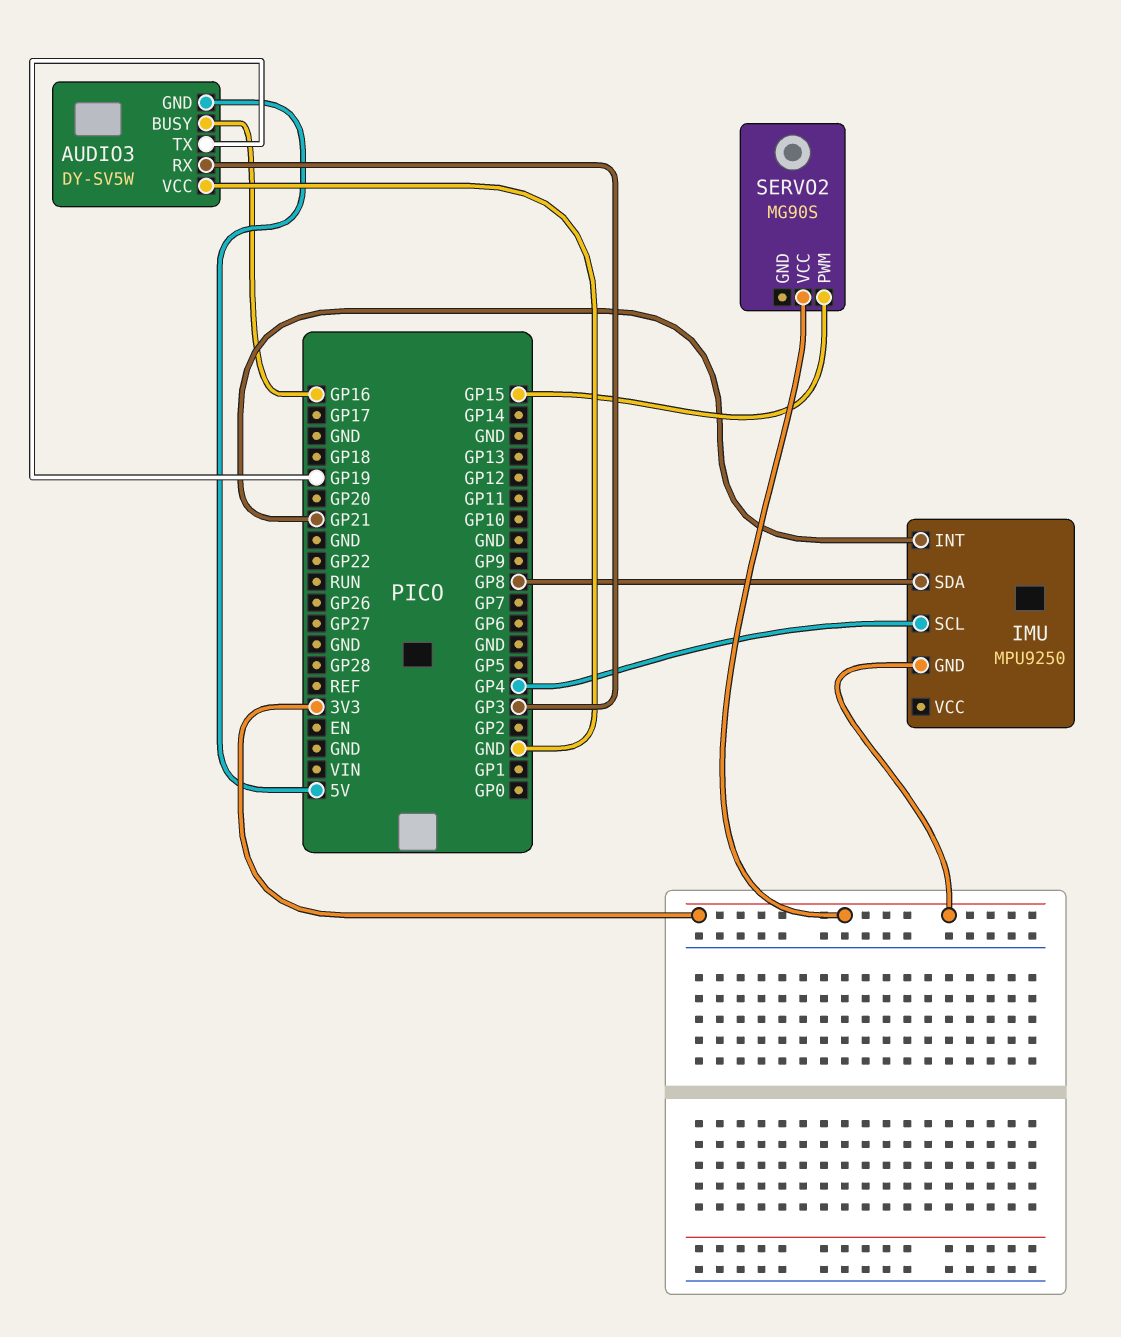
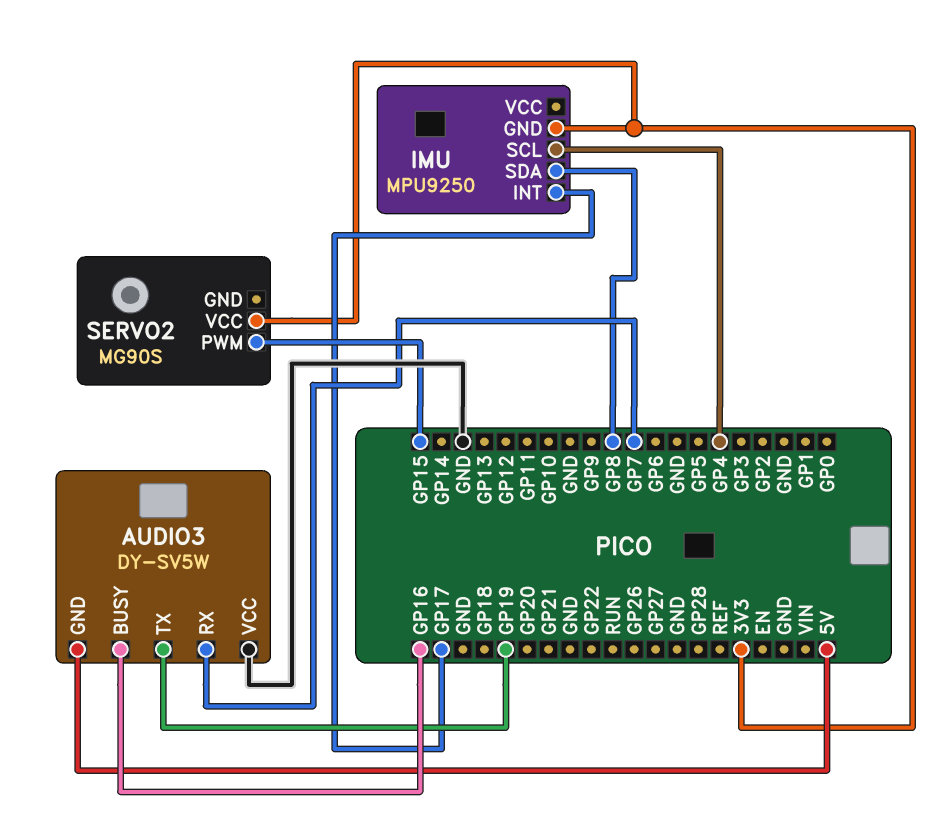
AUDIO3 pin RX: GP3 -> GP7
IMU pin INT: GP21 -> GP17

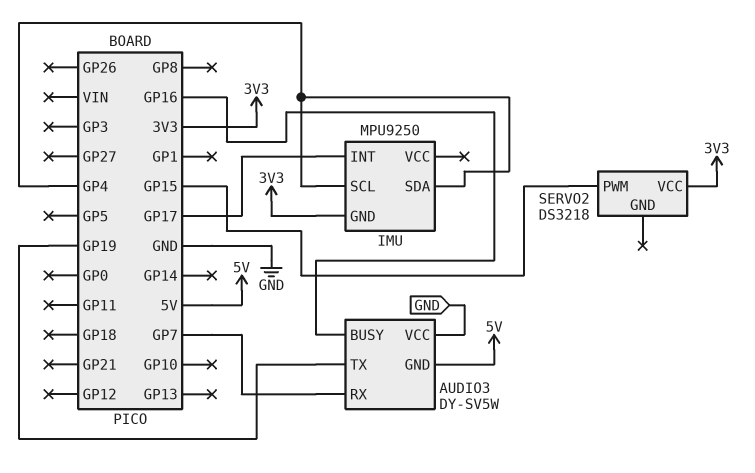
IMU pin SDA: GP8 -> GP4
SERVO2: MG90S -> DS3218

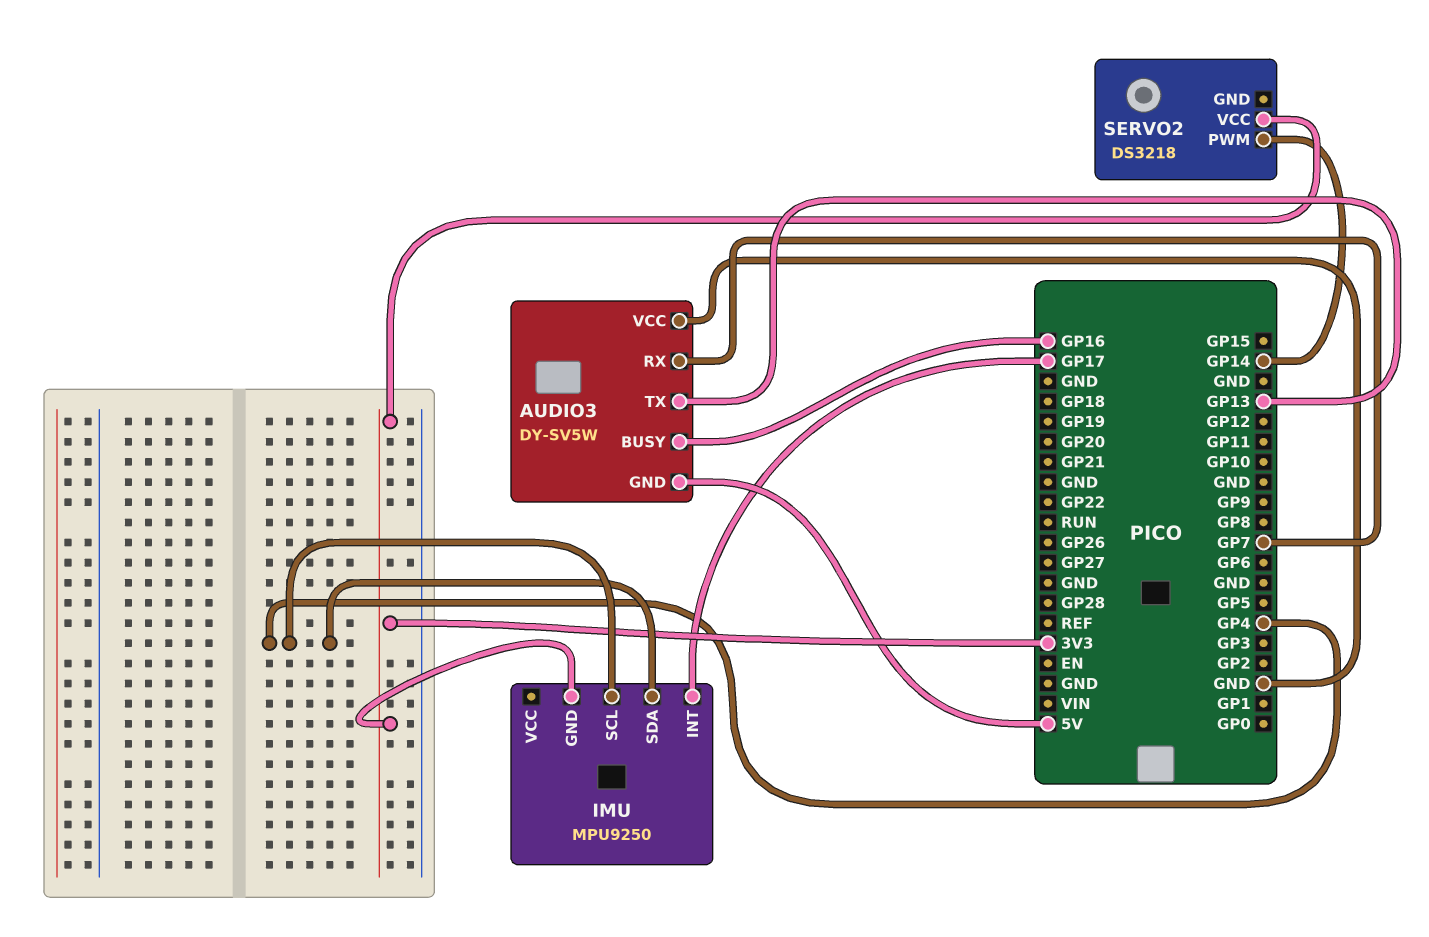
AUDIO3 pin TX: GP19 -> GP13
SERVO2 pin PWM: GP15 -> GP14

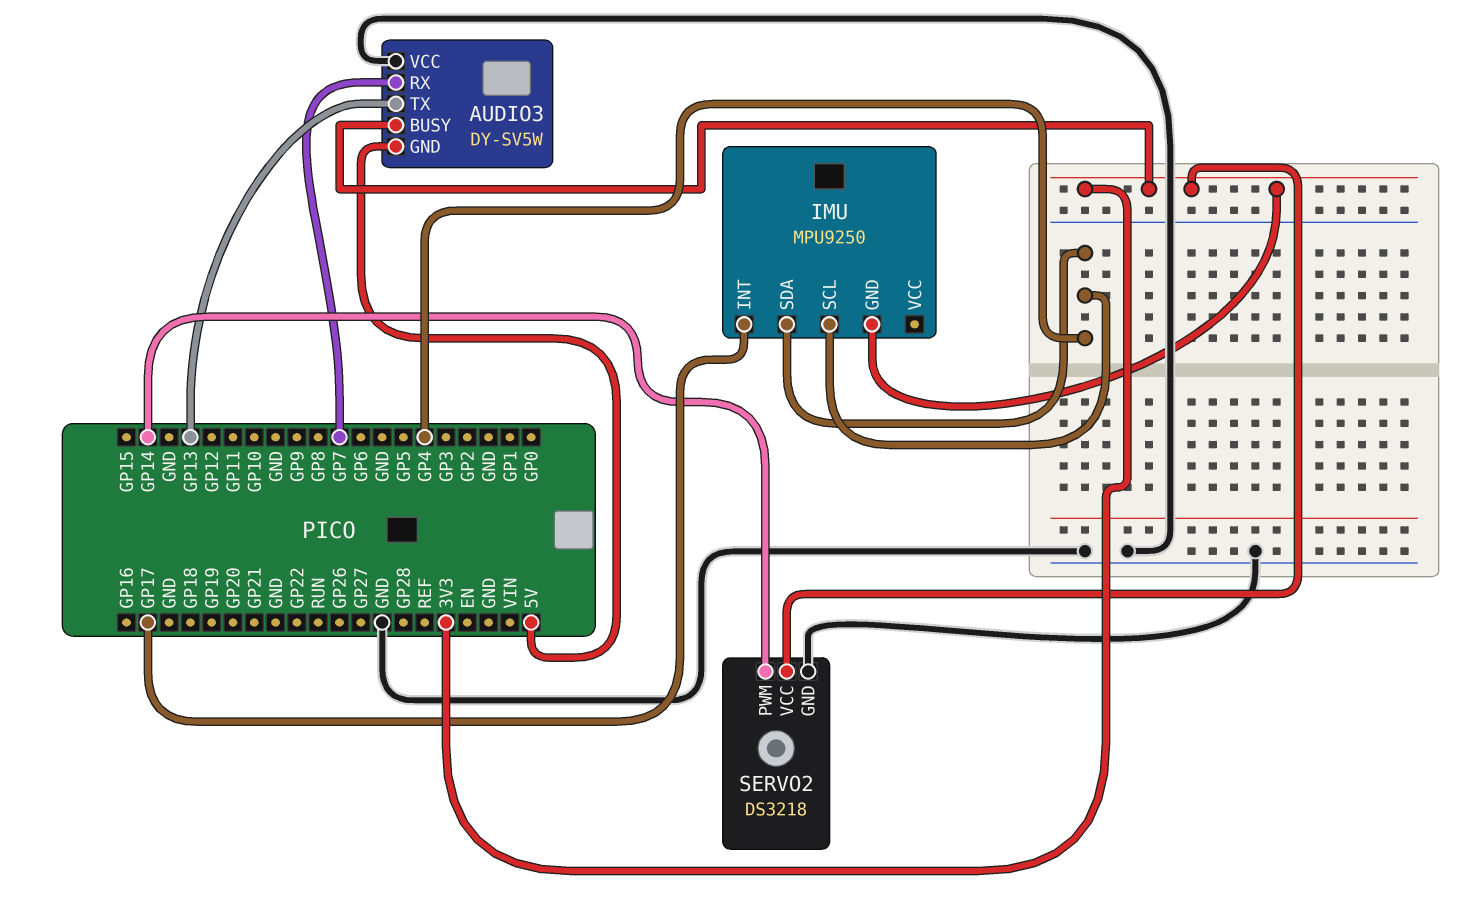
AUDIO3 pin BUSY: GP16 -> 3V3
SERVO2 pin GND: none -> GND

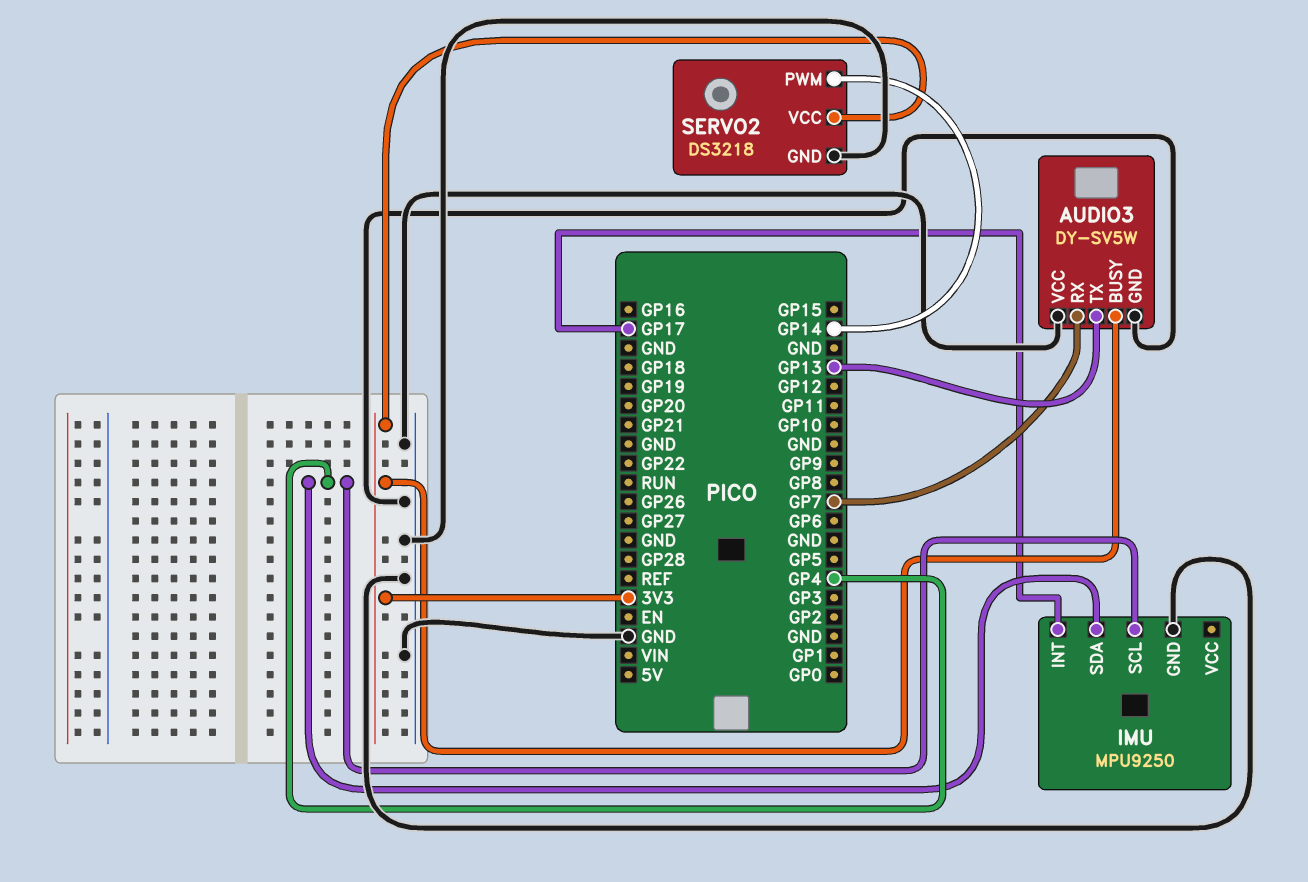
AUDIO3 pin GND: 5V -> GND
IMU pin GND: 3V3 -> GND

